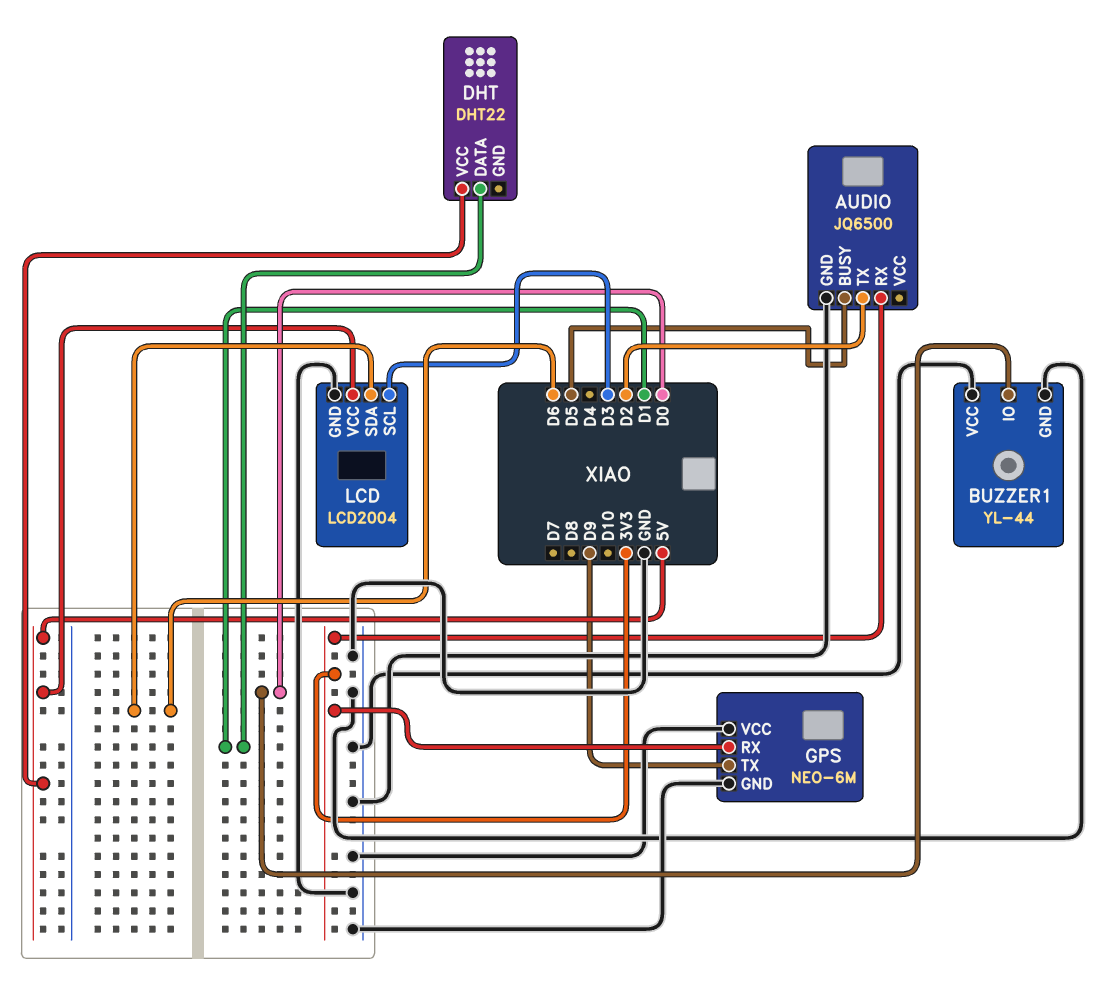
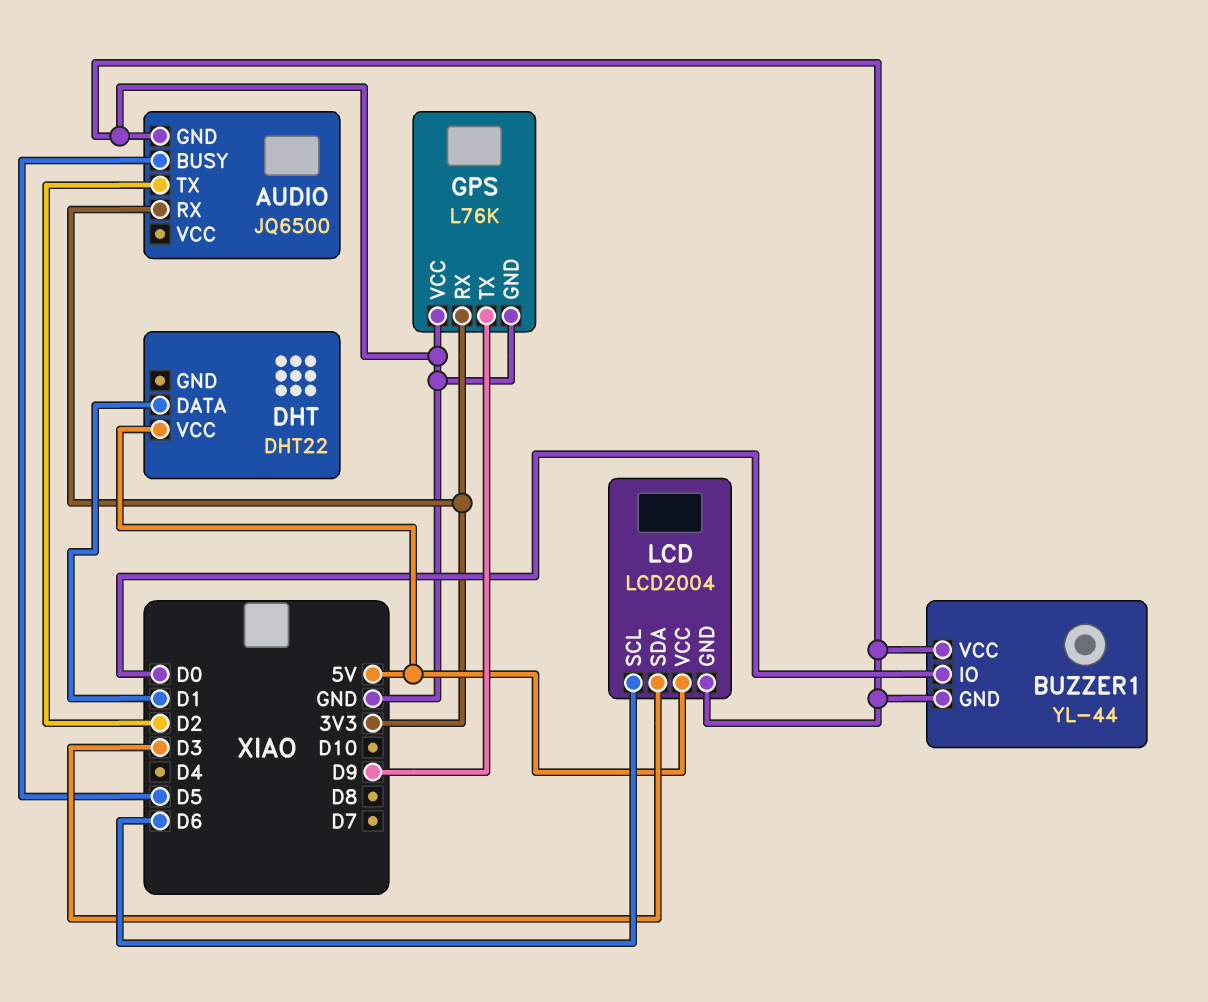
GPS: NEO-6M -> L76K
LCD pin SCL: D3 -> D6
LCD pin SDA: D6 -> D3

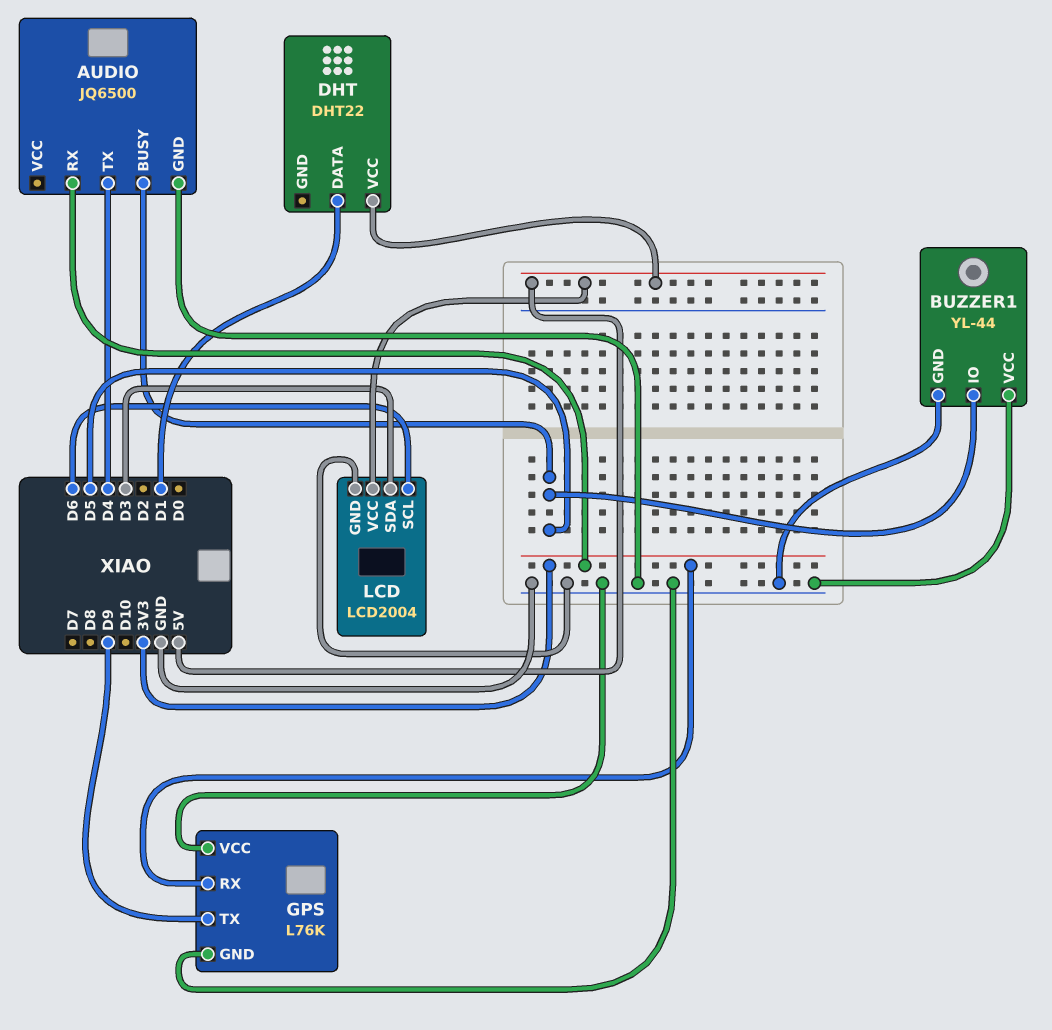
AUDIO pin TX: D2 -> D4
BUZZER1 pin IO: D0 -> D5

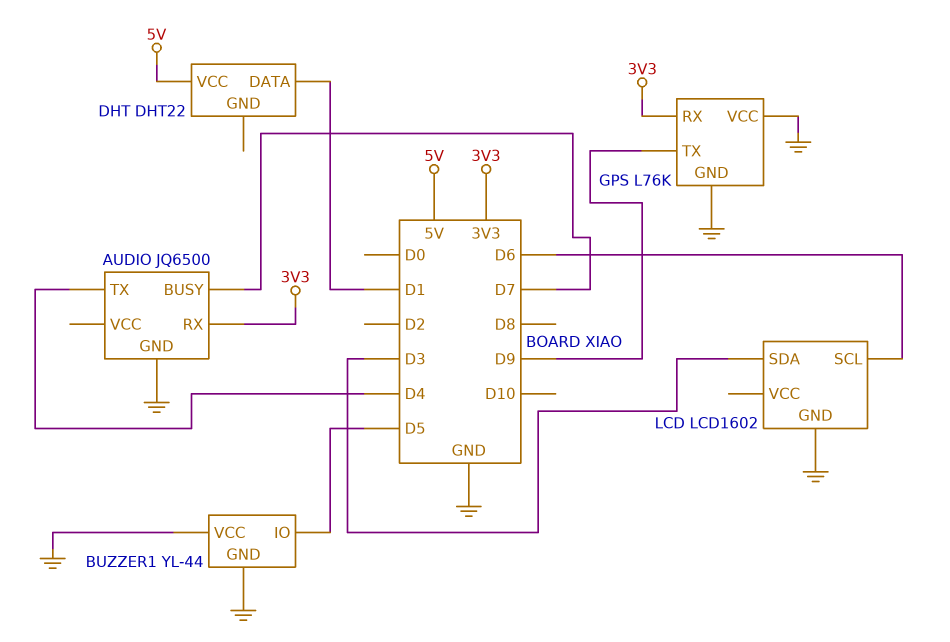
AUDIO pin BUSY: D5 -> D7
LCD: LCD2004 -> LCD1602
LCD pin VCC: 5V -> none

